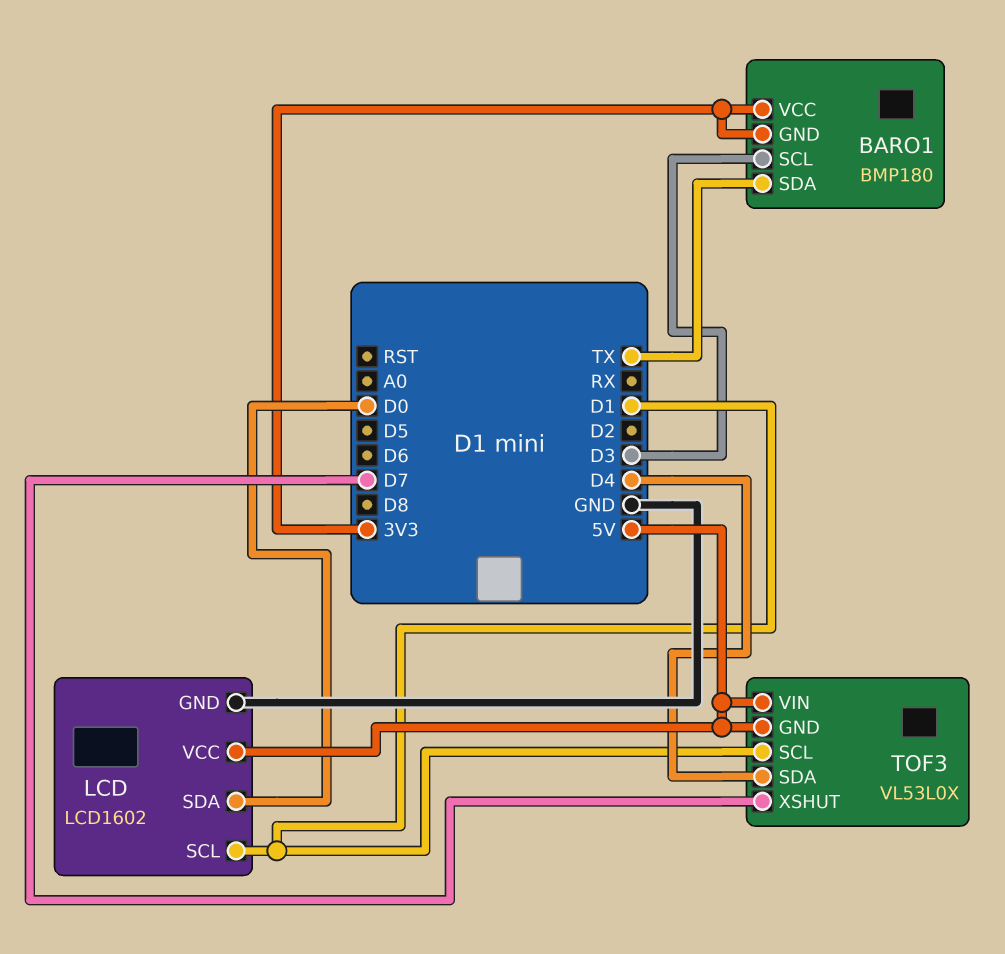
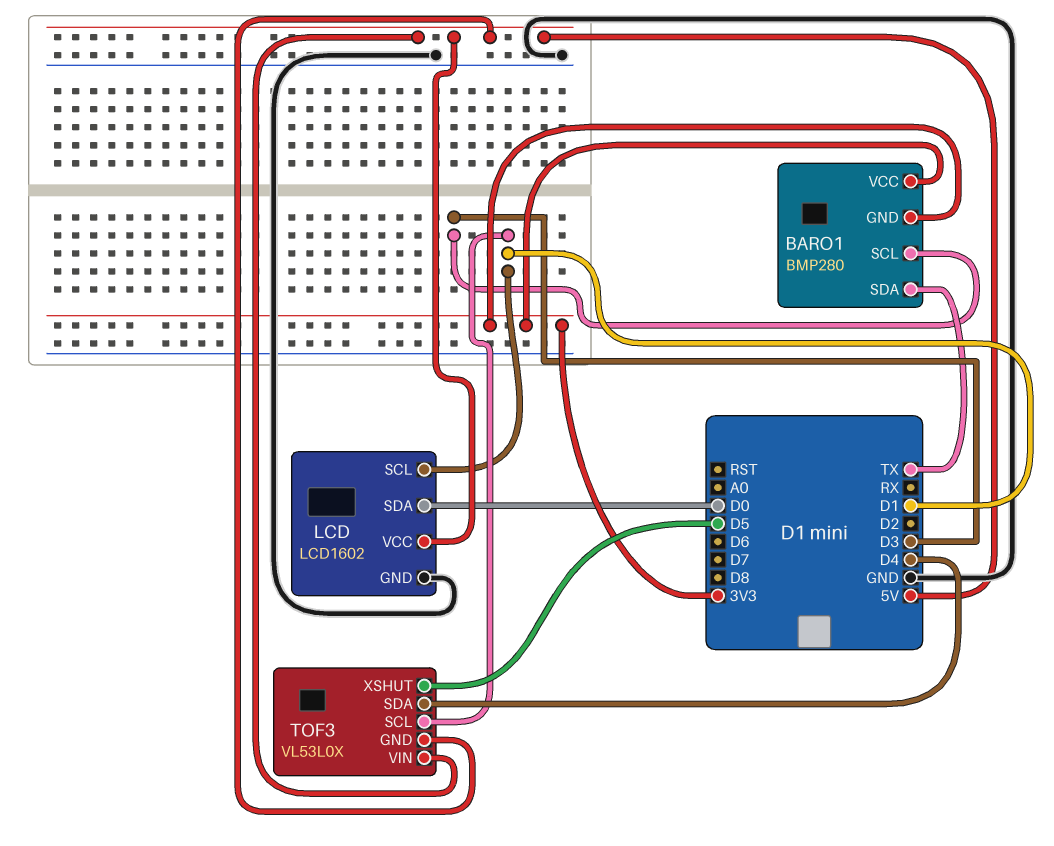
BARO1: BMP180 -> BMP280
TOF3 pin XSHUT: D7 -> D5

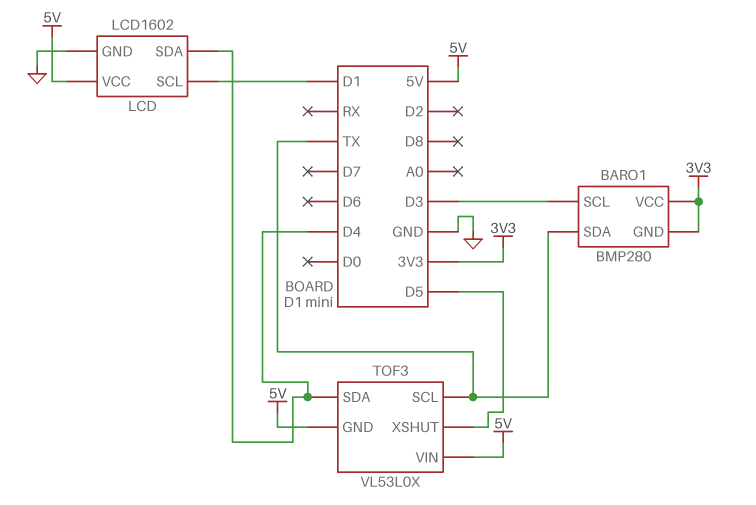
LCD pin SDA: D0 -> D4
TOF3 pin SCL: D1 -> TX

